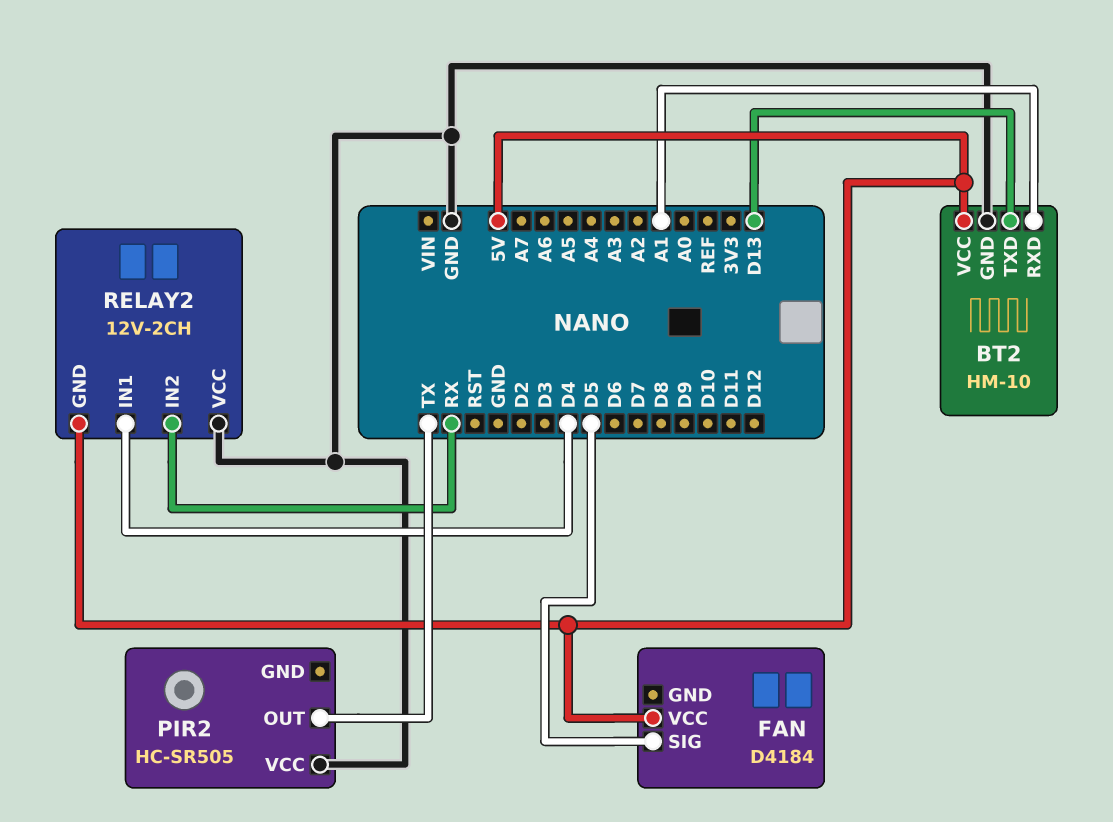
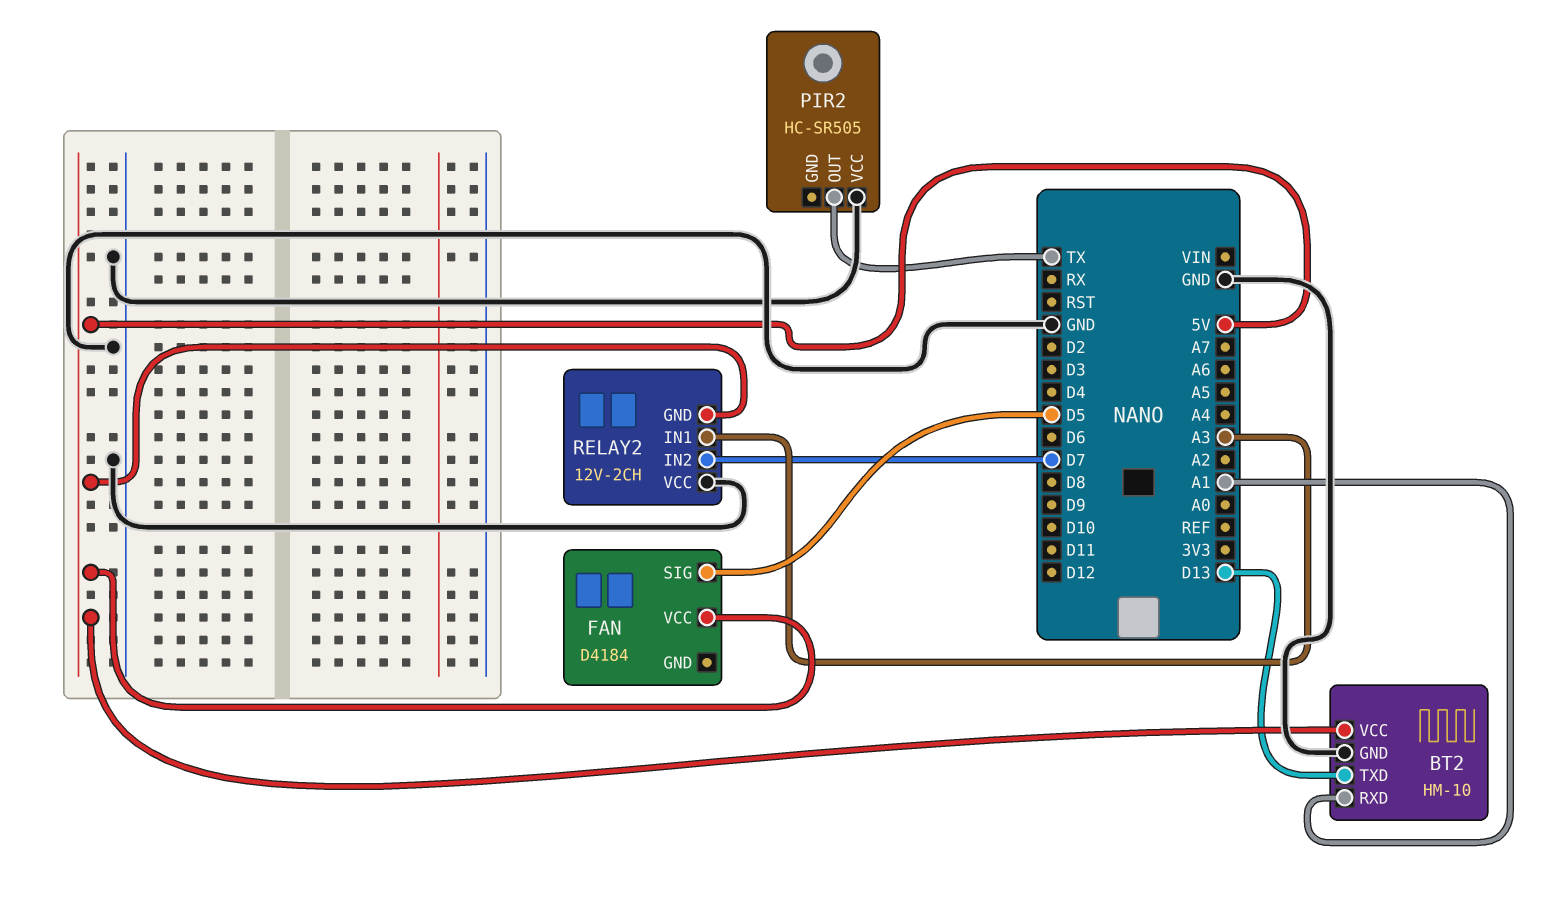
RELAY2 pin IN1: D4 -> A3
RELAY2 pin IN2: RX -> D7

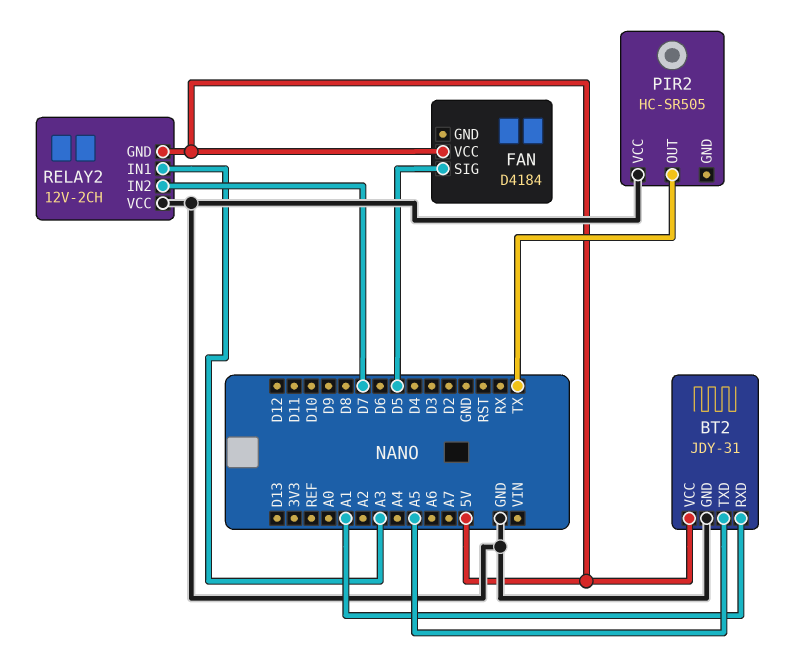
BT2: HM-10 -> JDY-31
BT2 pin TXD: D13 -> A5

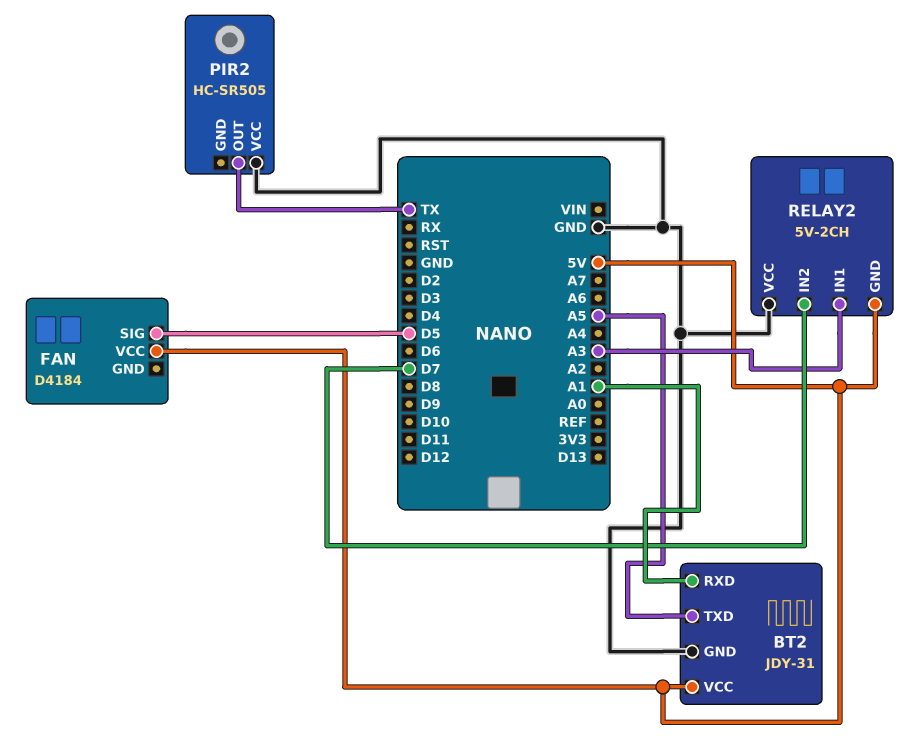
RELAY2: 12V-2CH -> 5V-2CH

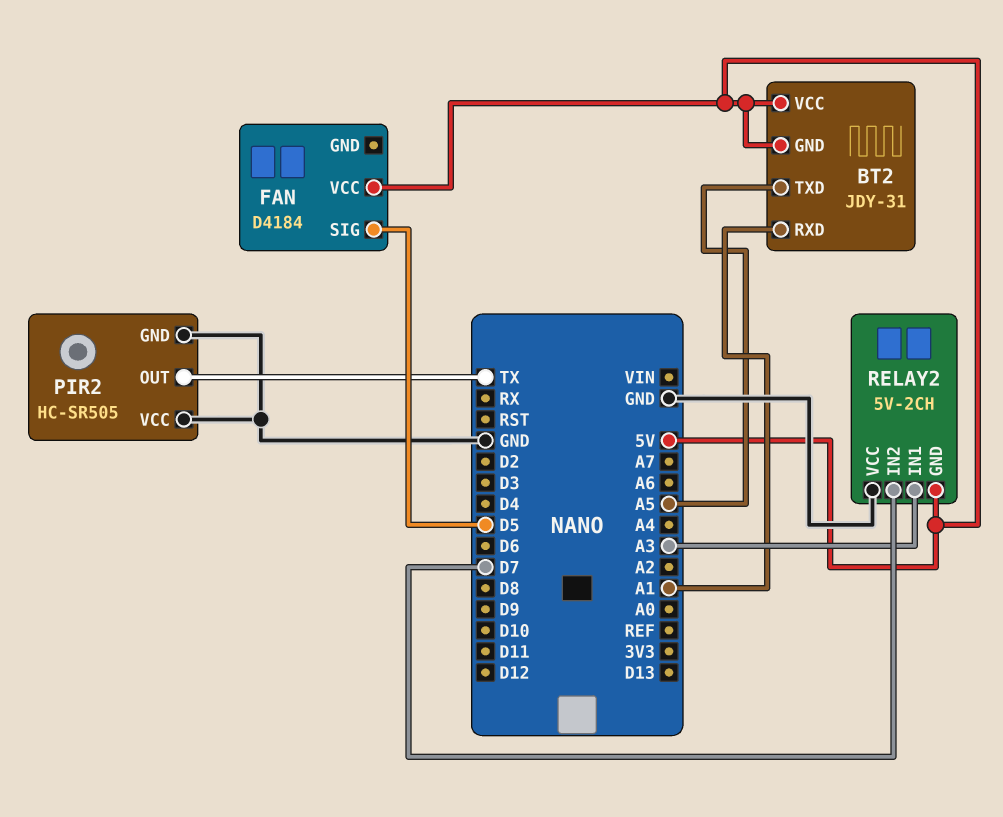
BT2 pin GND: GND -> 5V
PIR2 pin GND: none -> GND

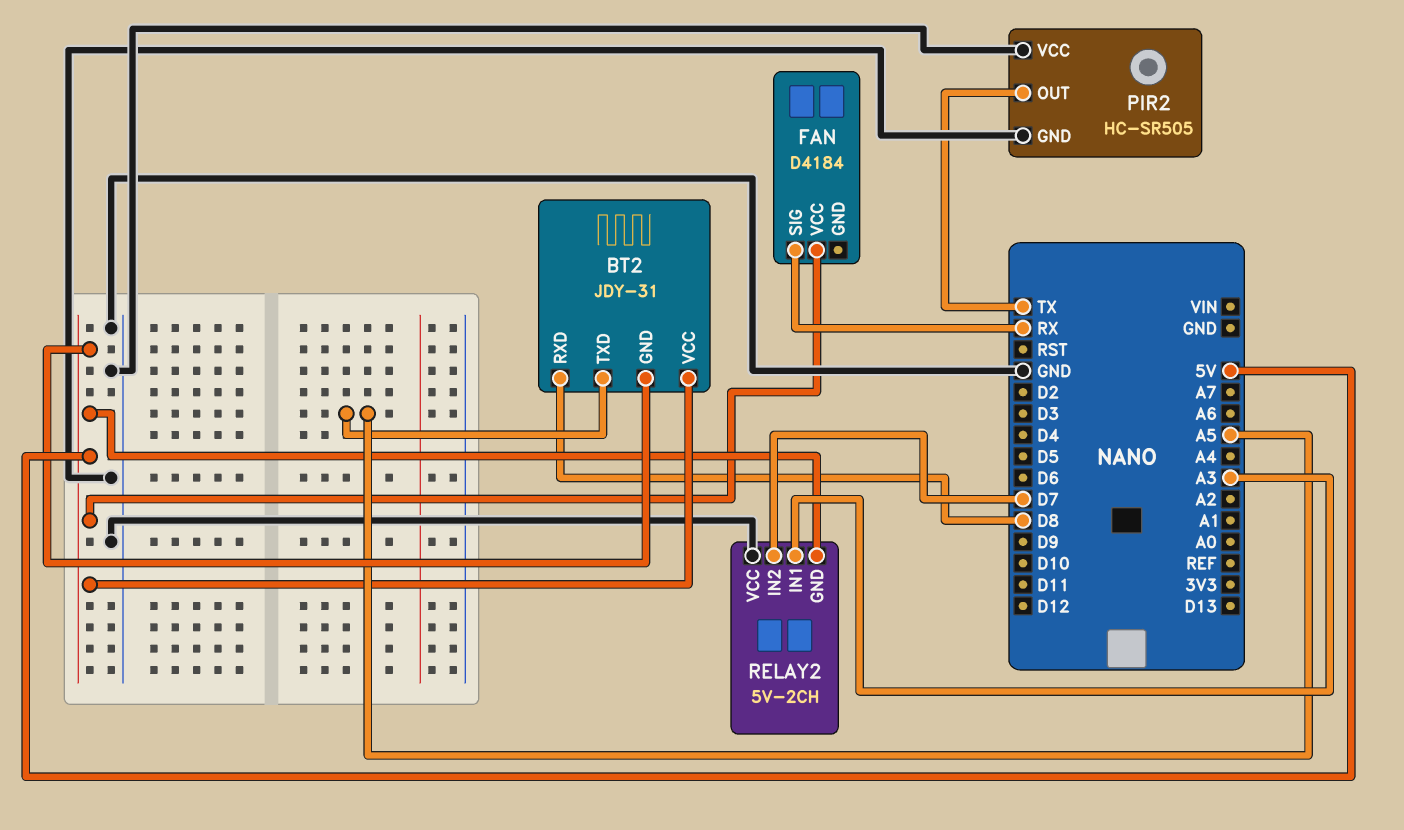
BT2 pin RXD: A1 -> D8
FAN pin SIG: D5 -> RX

